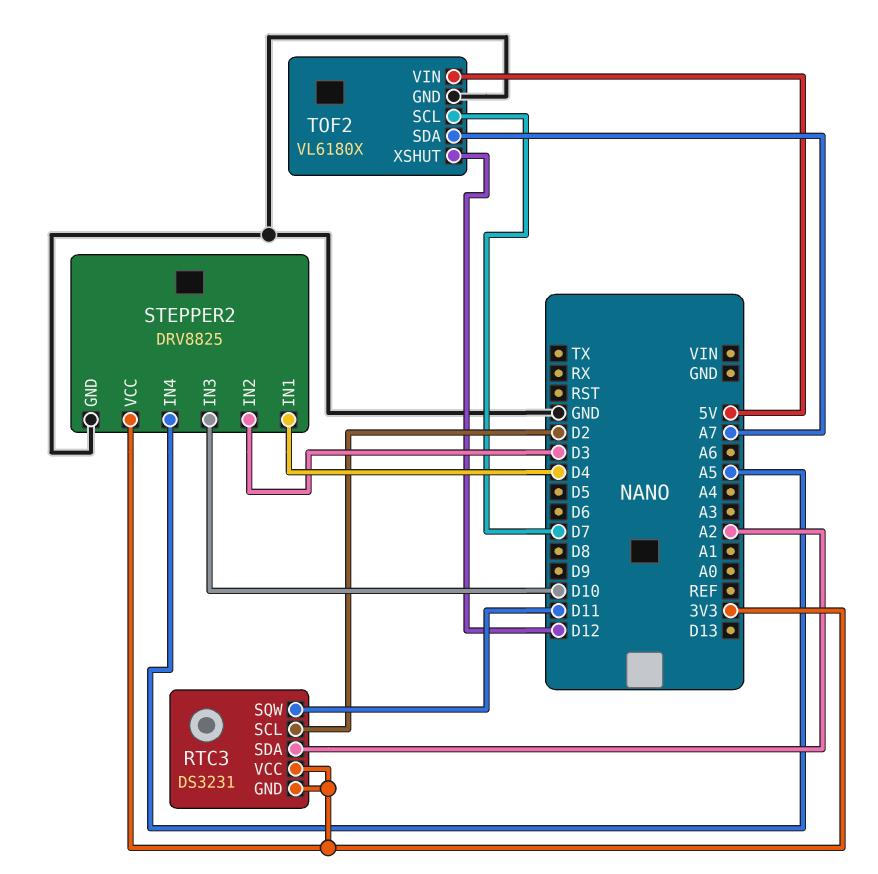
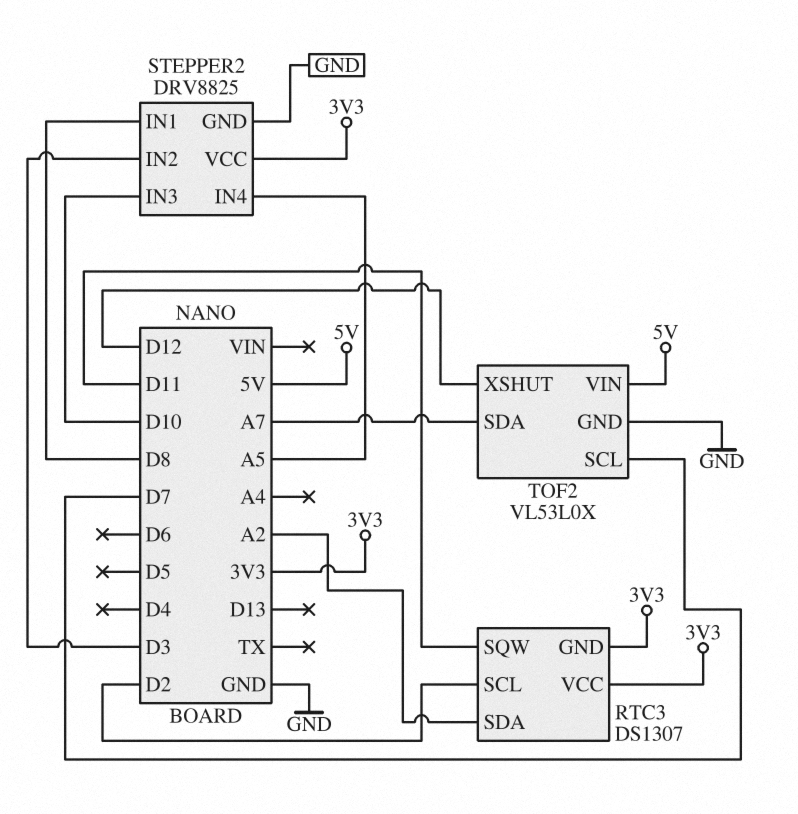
RTC3: DS3231 -> DS1307
STEPPER2 pin IN1: D4 -> D8
TOF2: VL6180X -> VL53L0X

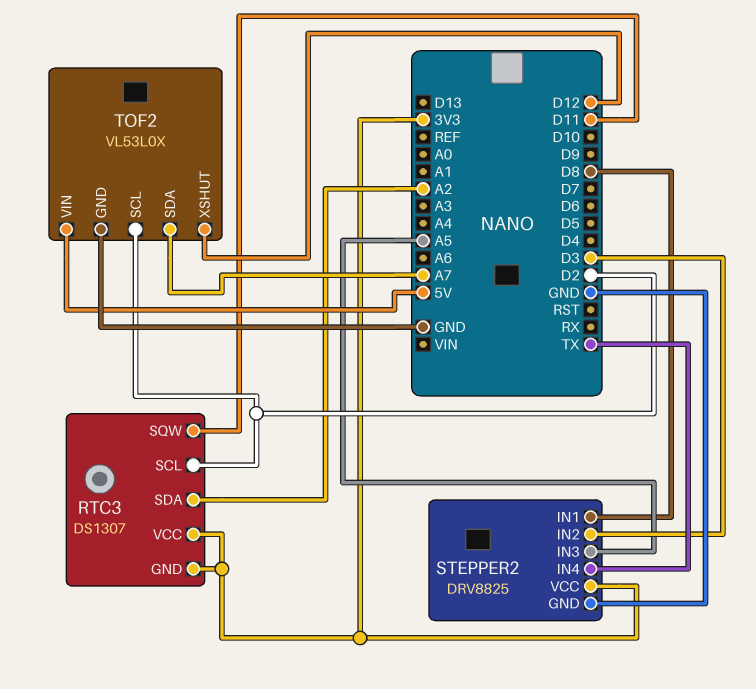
STEPPER2 pin IN3: D10 -> A5
STEPPER2 pin IN4: A5 -> TX
TOF2 pin SCL: D7 -> D2

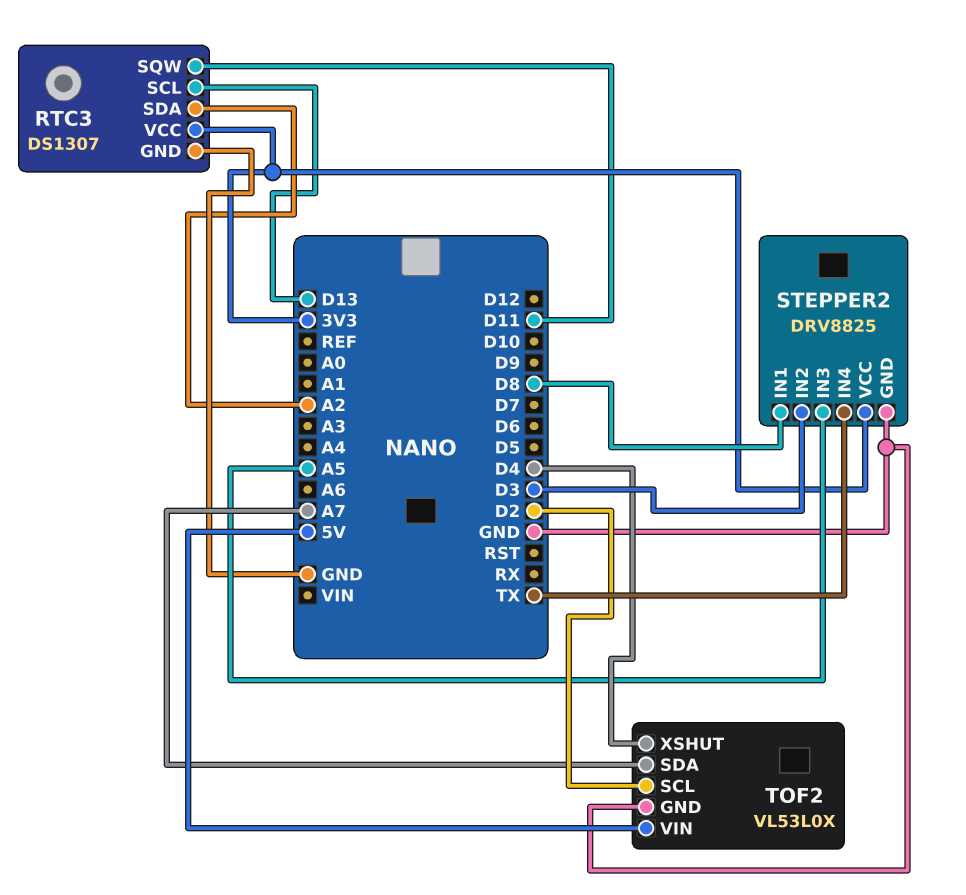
RTC3 pin GND: 3V3 -> GND
RTC3 pin SCL: D2 -> D13
TOF2 pin XSHUT: D12 -> D4

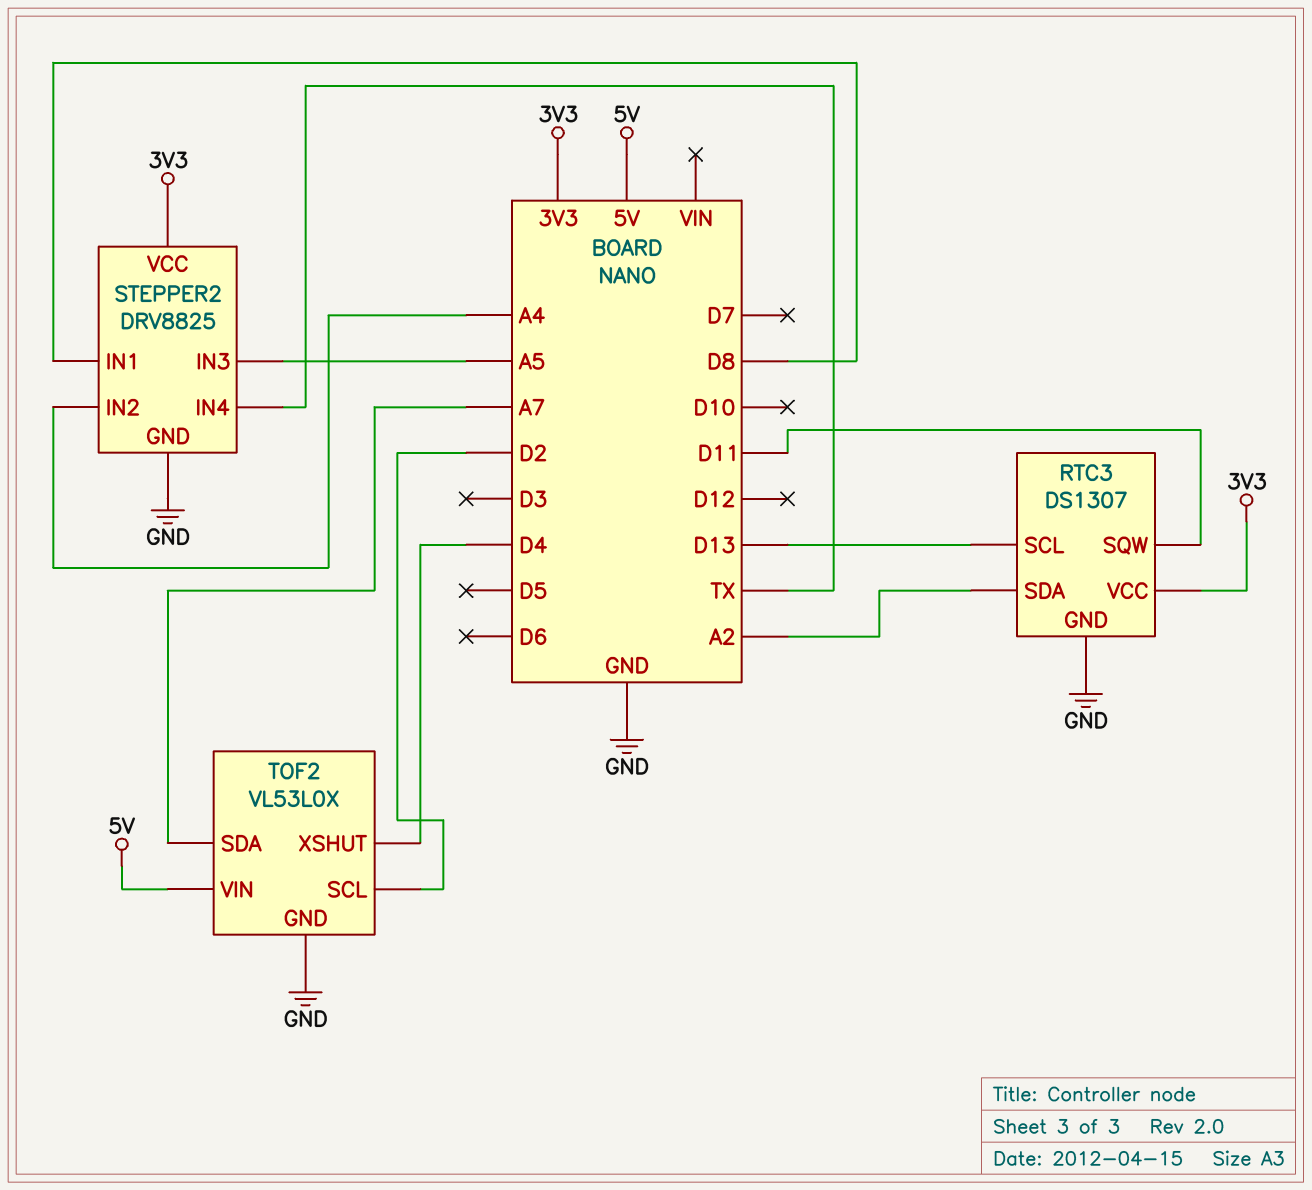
STEPPER2 pin IN2: D3 -> A4

